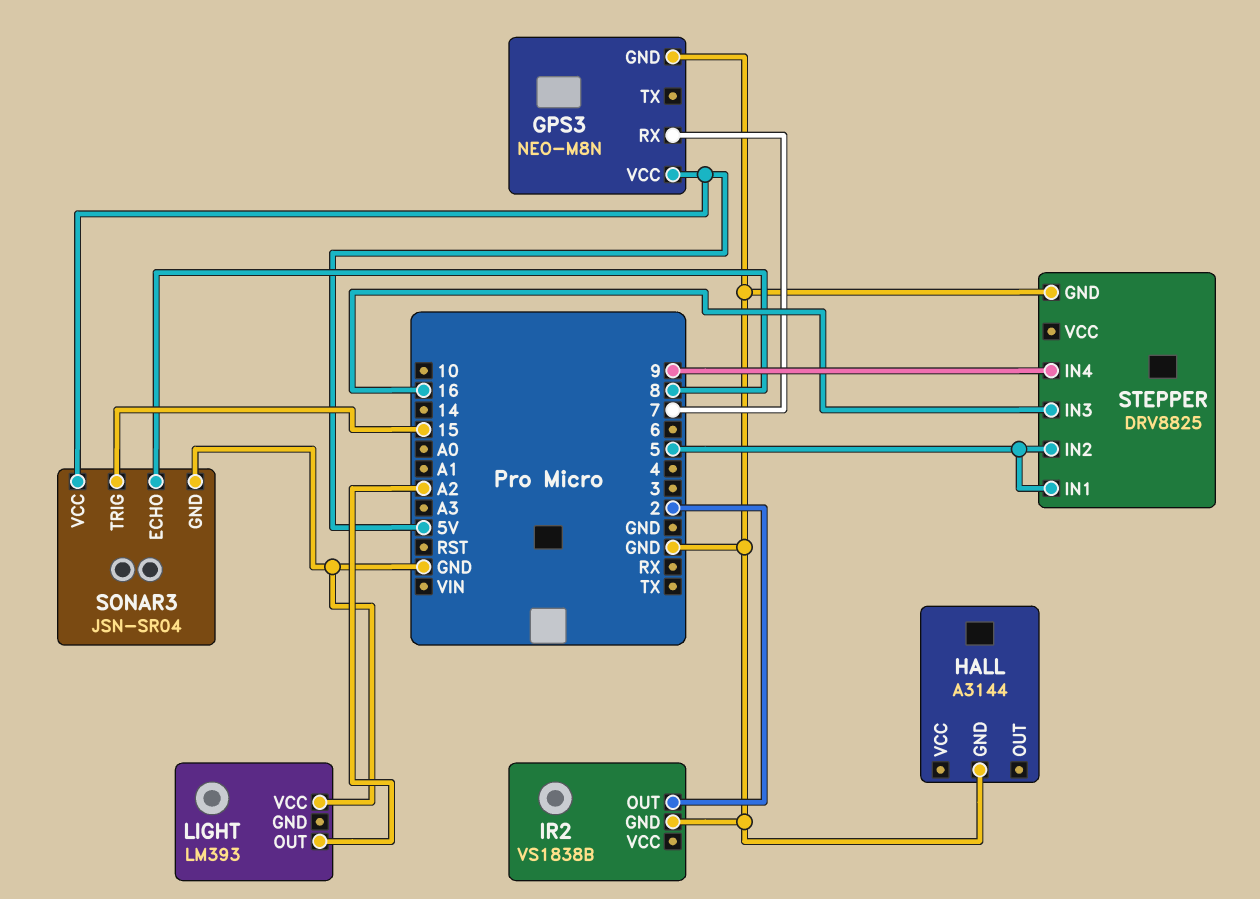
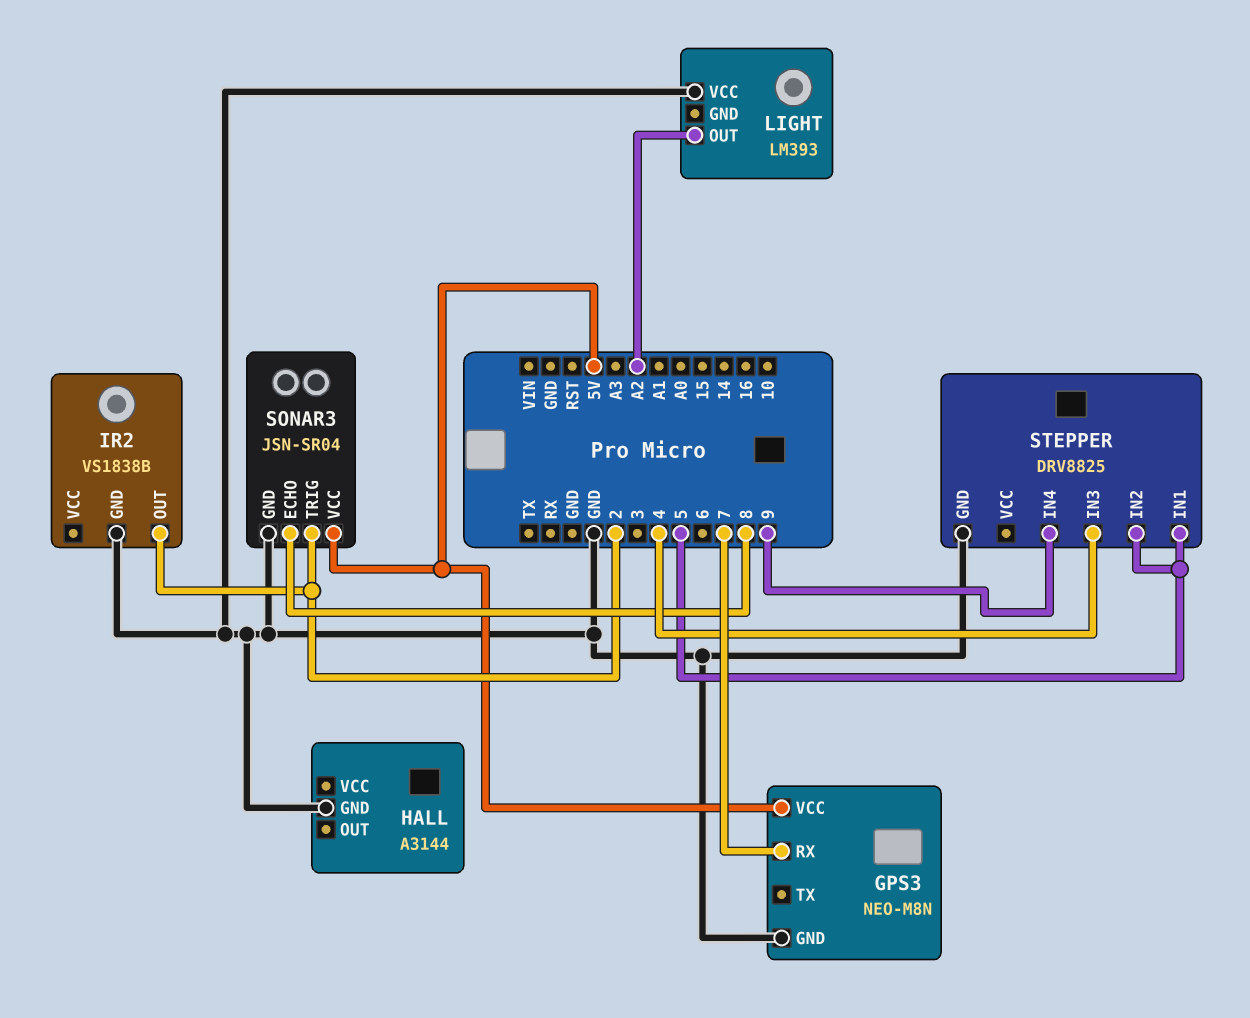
SONAR3 pin TRIG: 15 -> 2
STEPPER pin IN3: 16 -> 4

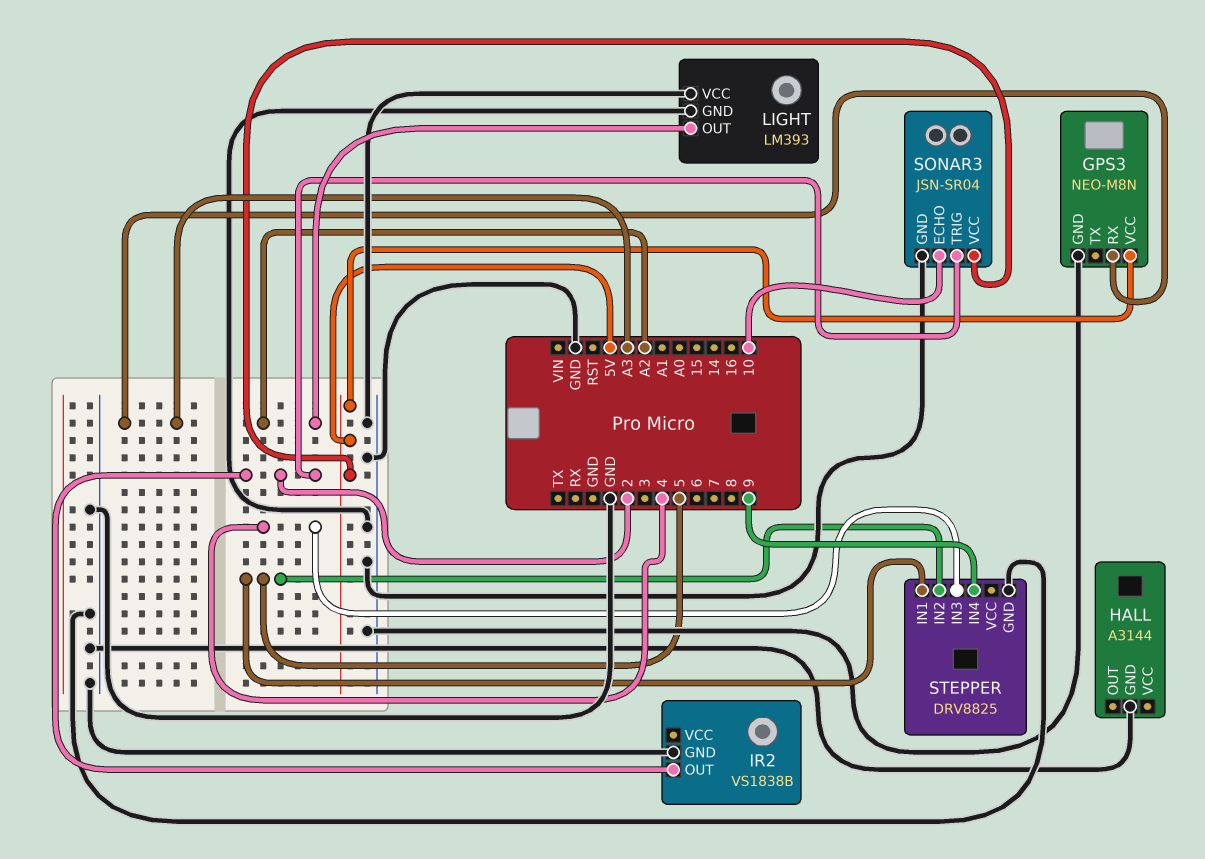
GPS3 pin RX: 7 -> A3
LIGHT pin GND: none -> GND
SONAR3 pin ECHO: 8 -> 10

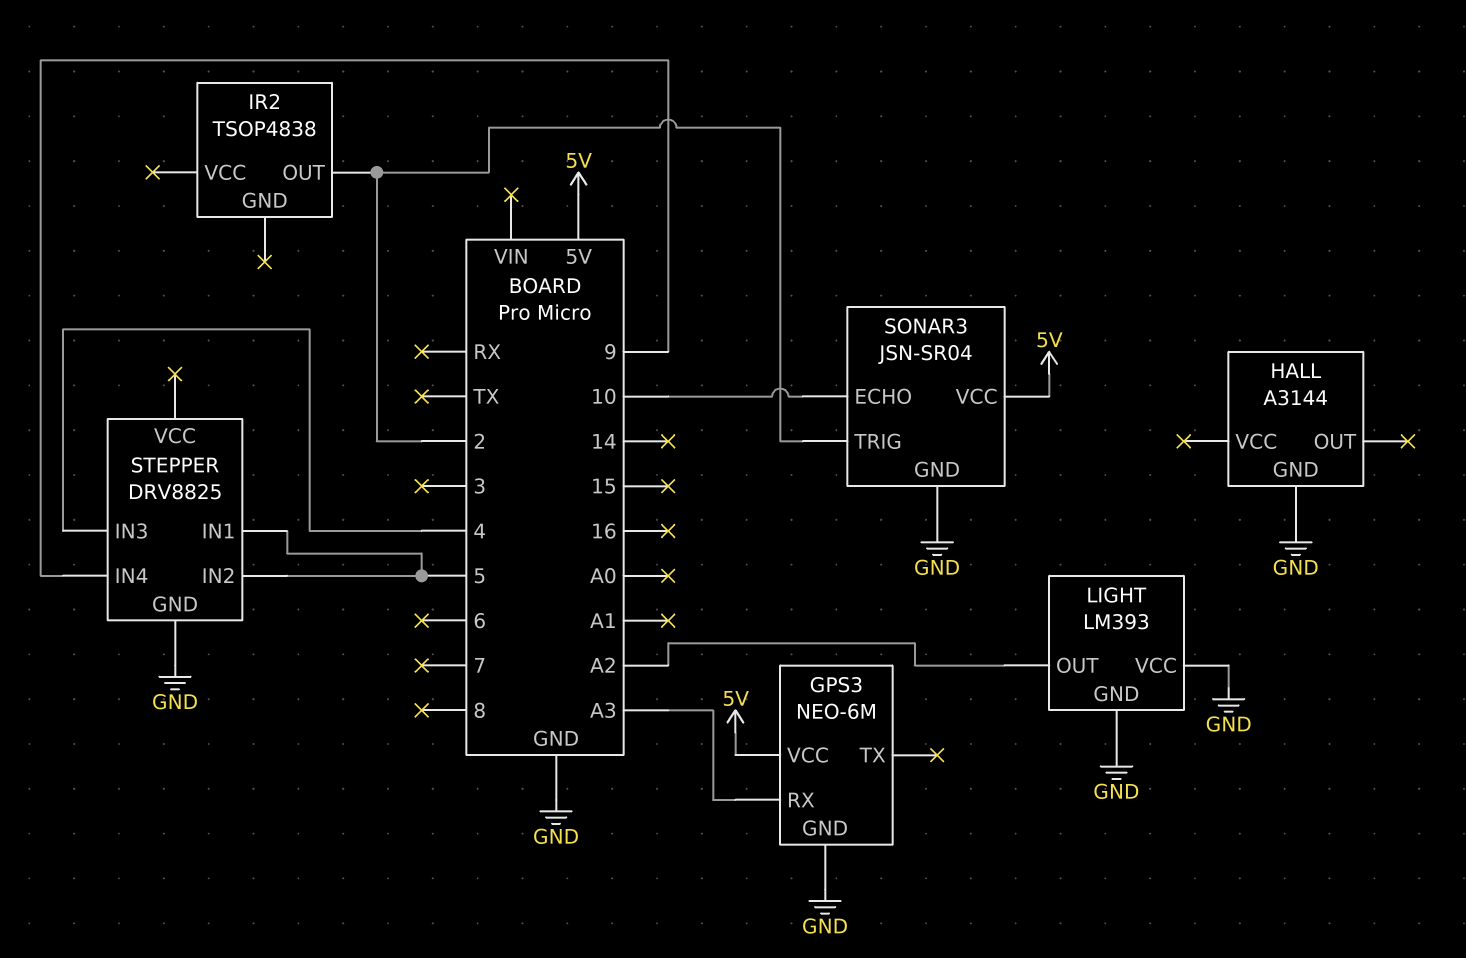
GPS3: NEO-M8N -> NEO-6M
IR2: VS1838B -> TSOP4838
IR2 pin GND: GND -> none

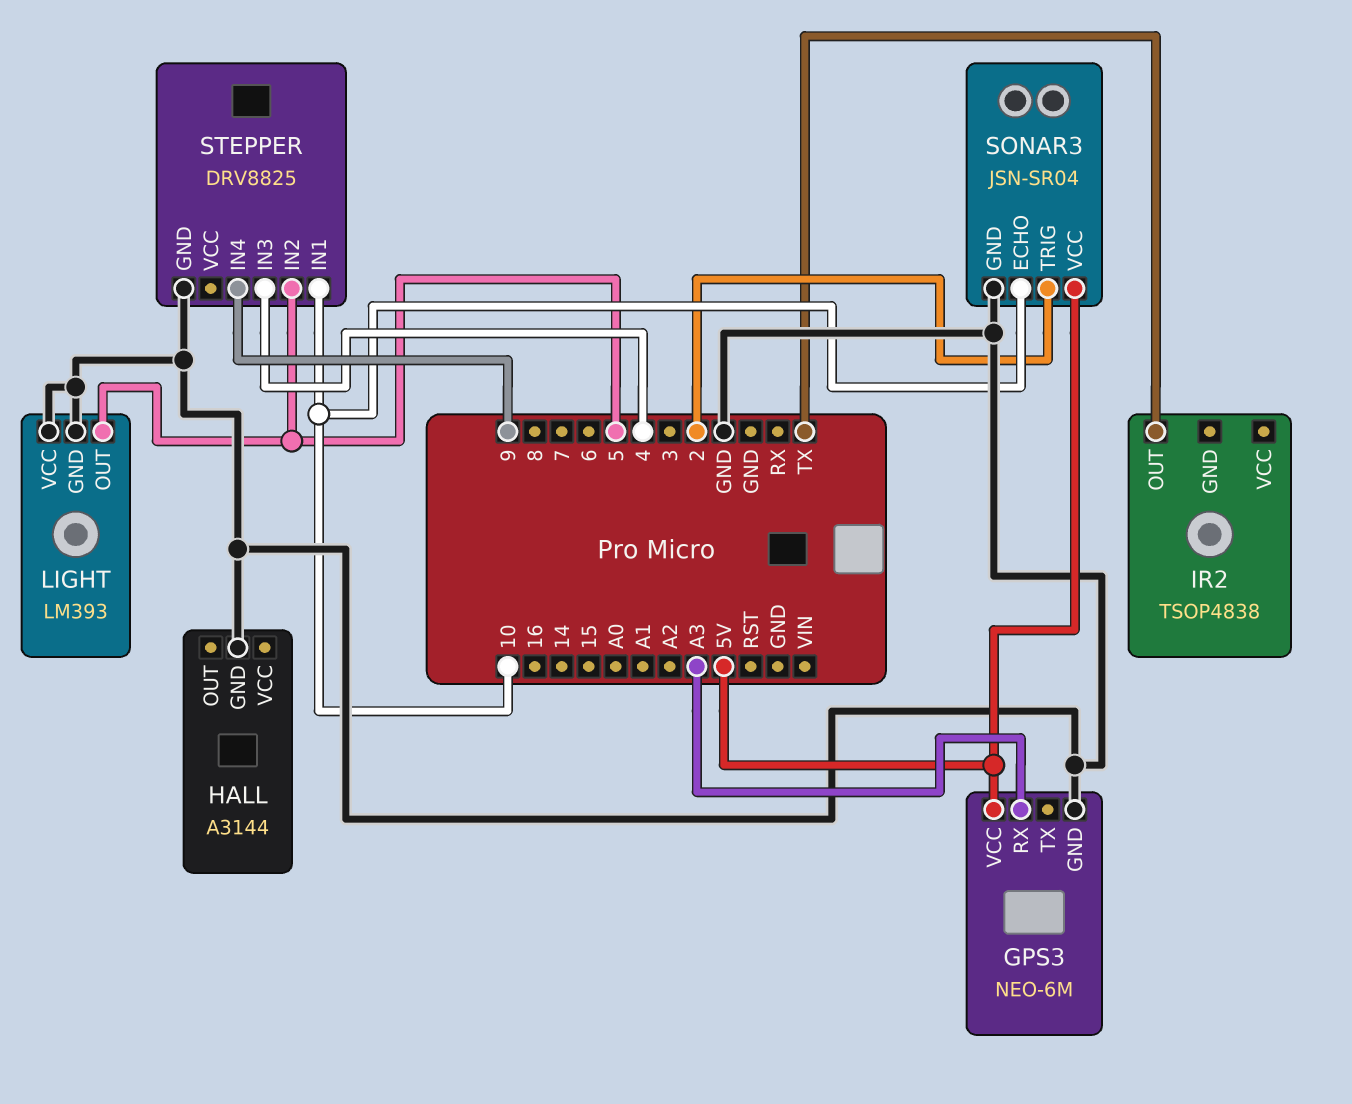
IR2 pin OUT: 2 -> TX
LIGHT pin OUT: A2 -> 5
STEPPER pin IN1: 5 -> 10

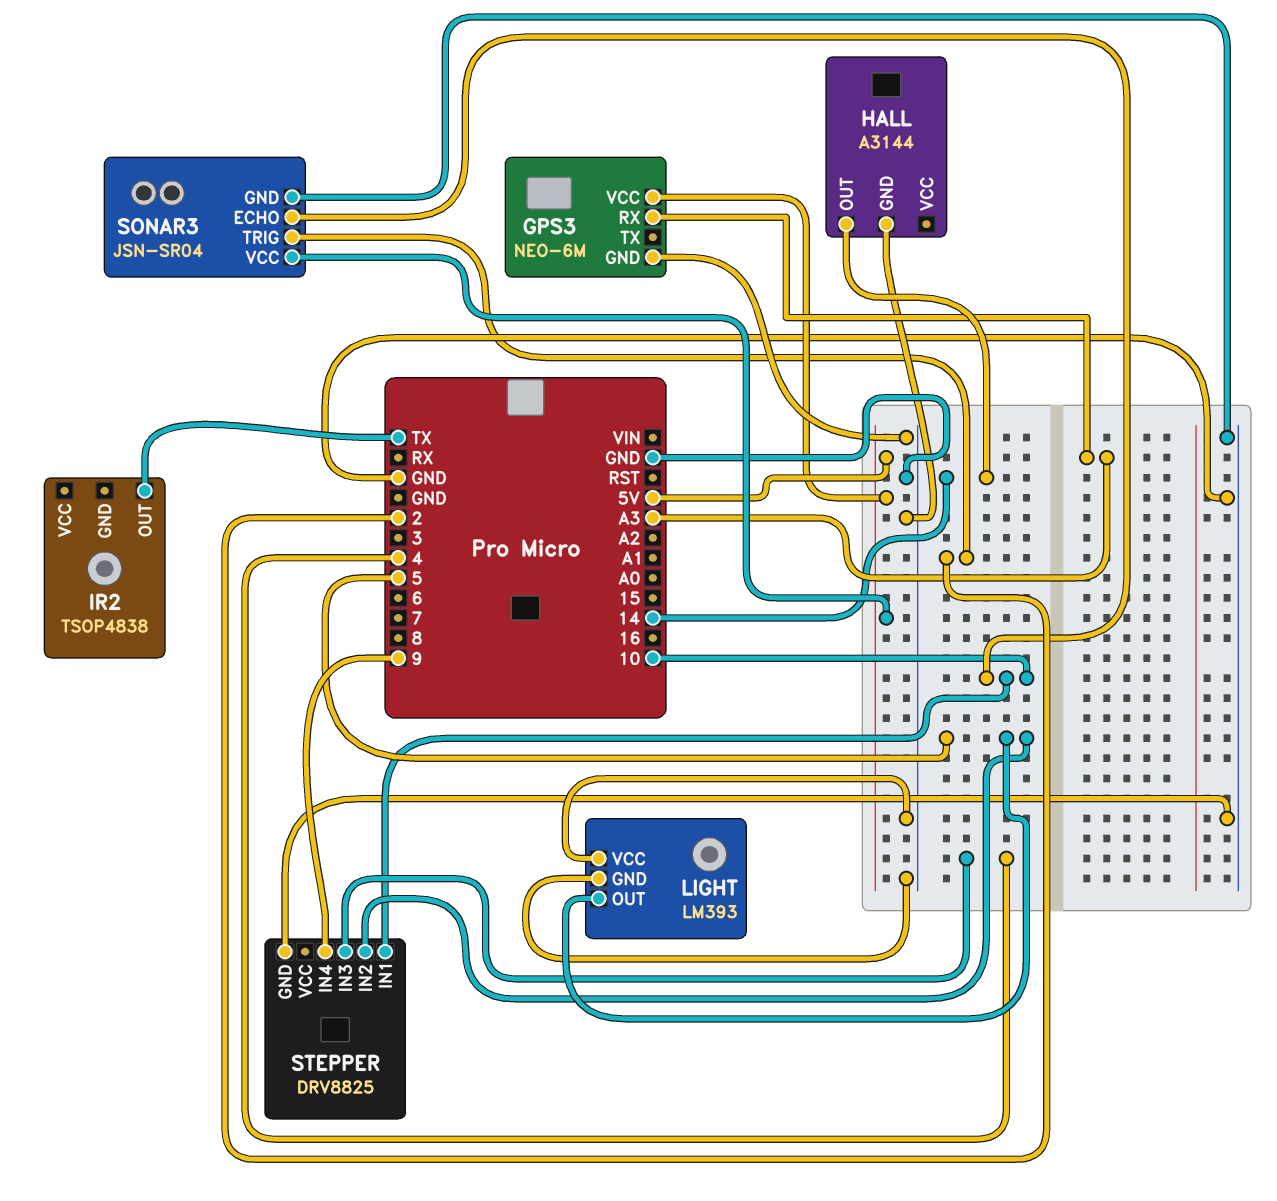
HALL pin OUT: none -> 14

